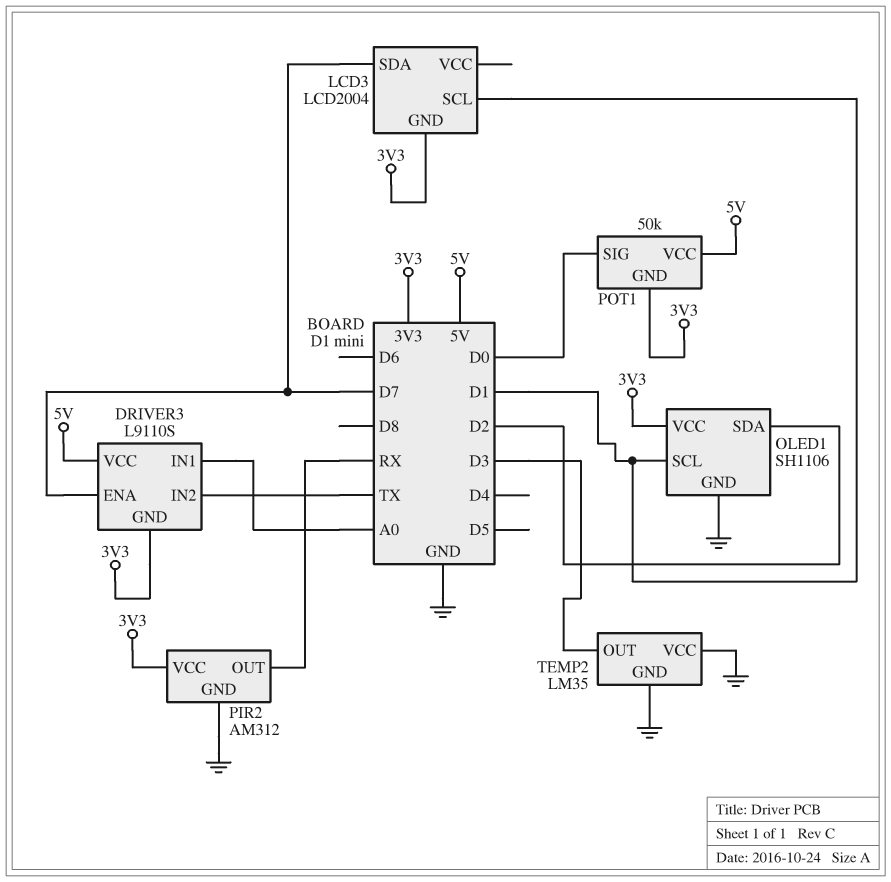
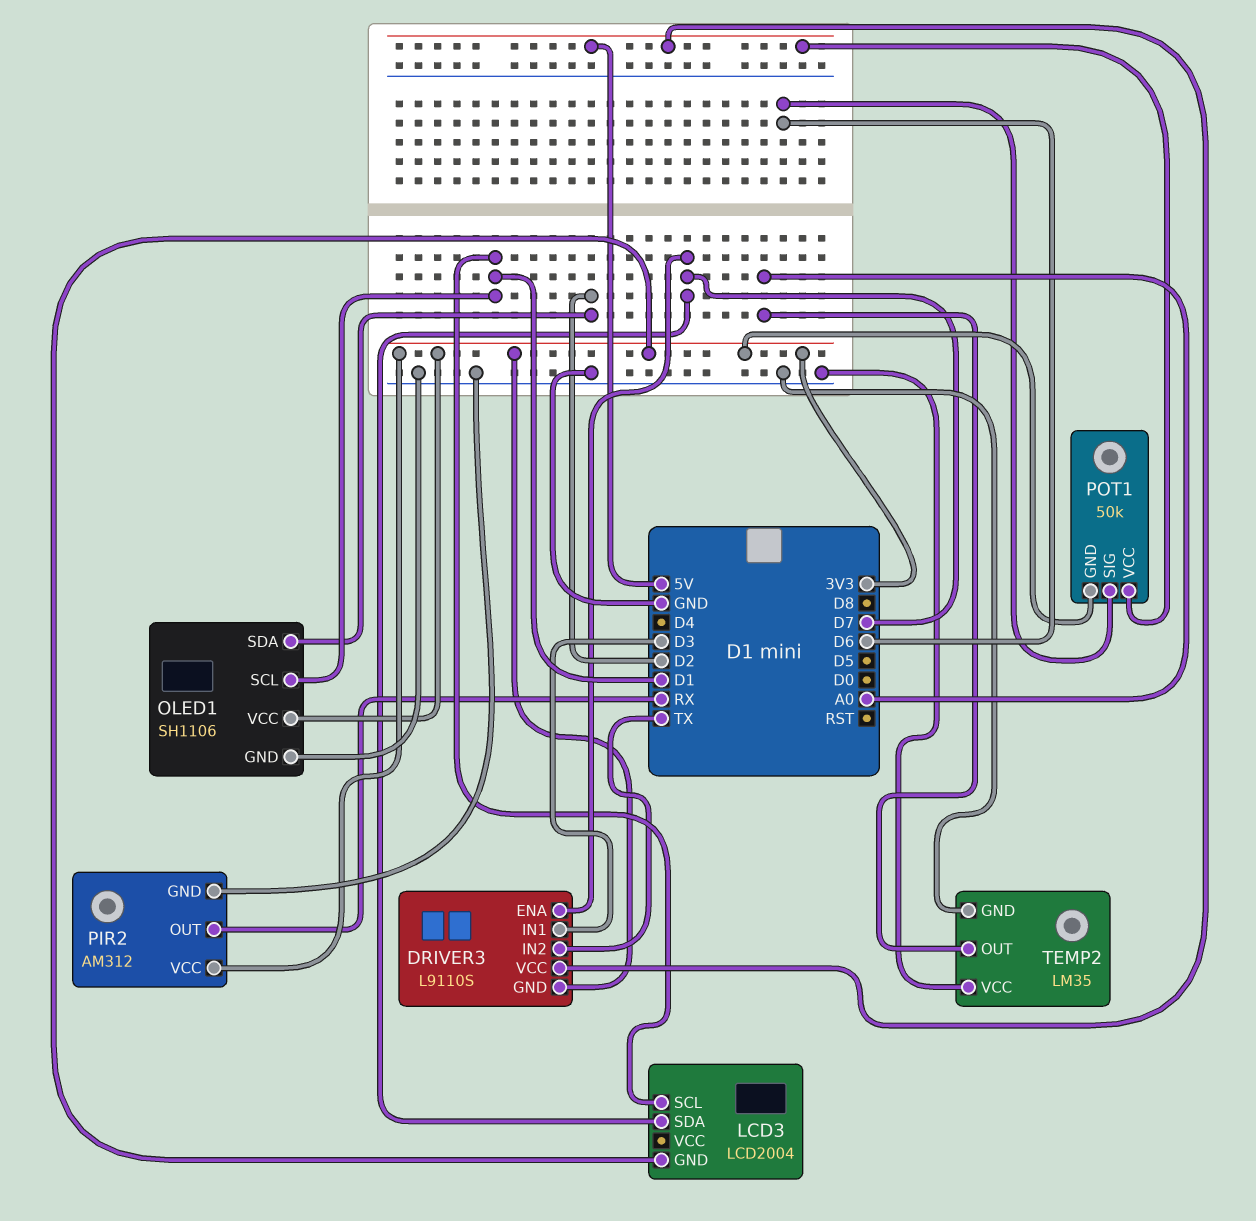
DRIVER3 pin IN1: A0 -> D3
POT1 pin SIG: D0 -> D6
TEMP2 pin OUT: D3 -> A0

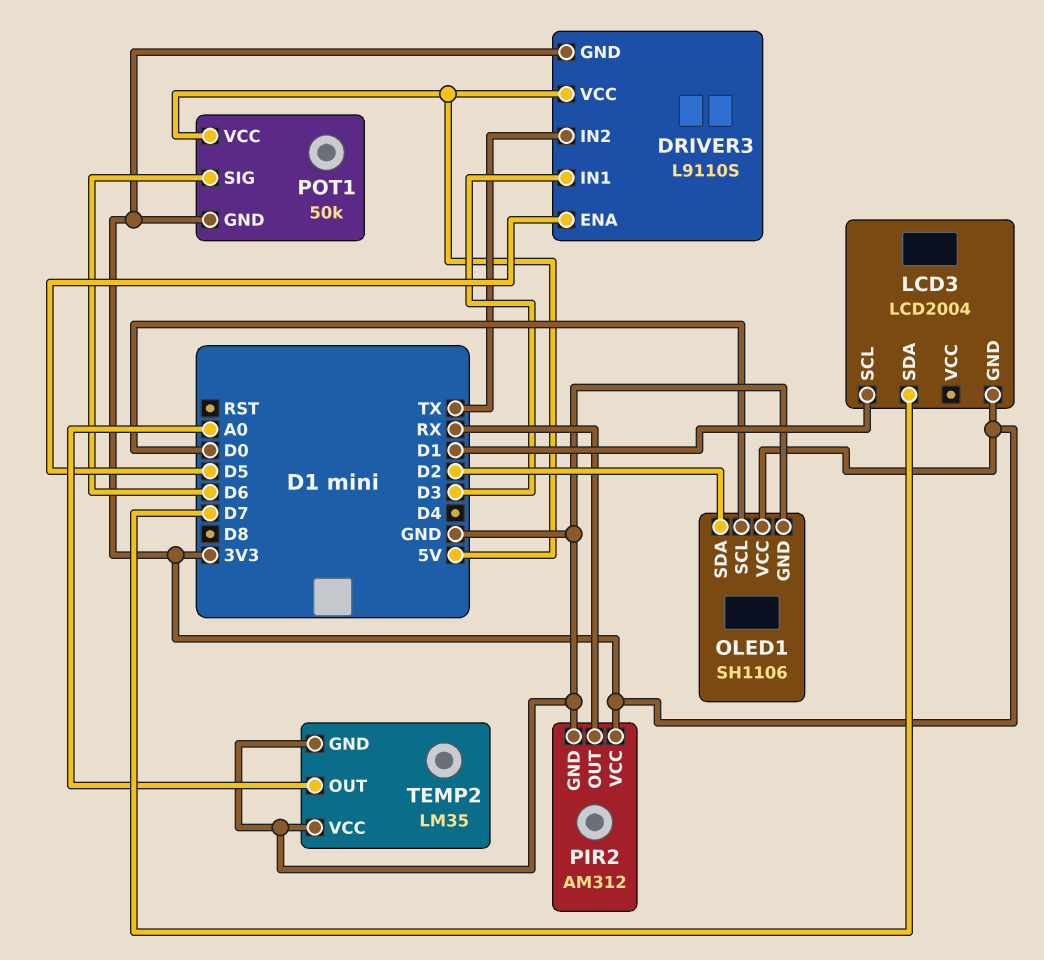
DRIVER3 pin ENA: D7 -> D5
OLED1 pin SCL: D1 -> D0

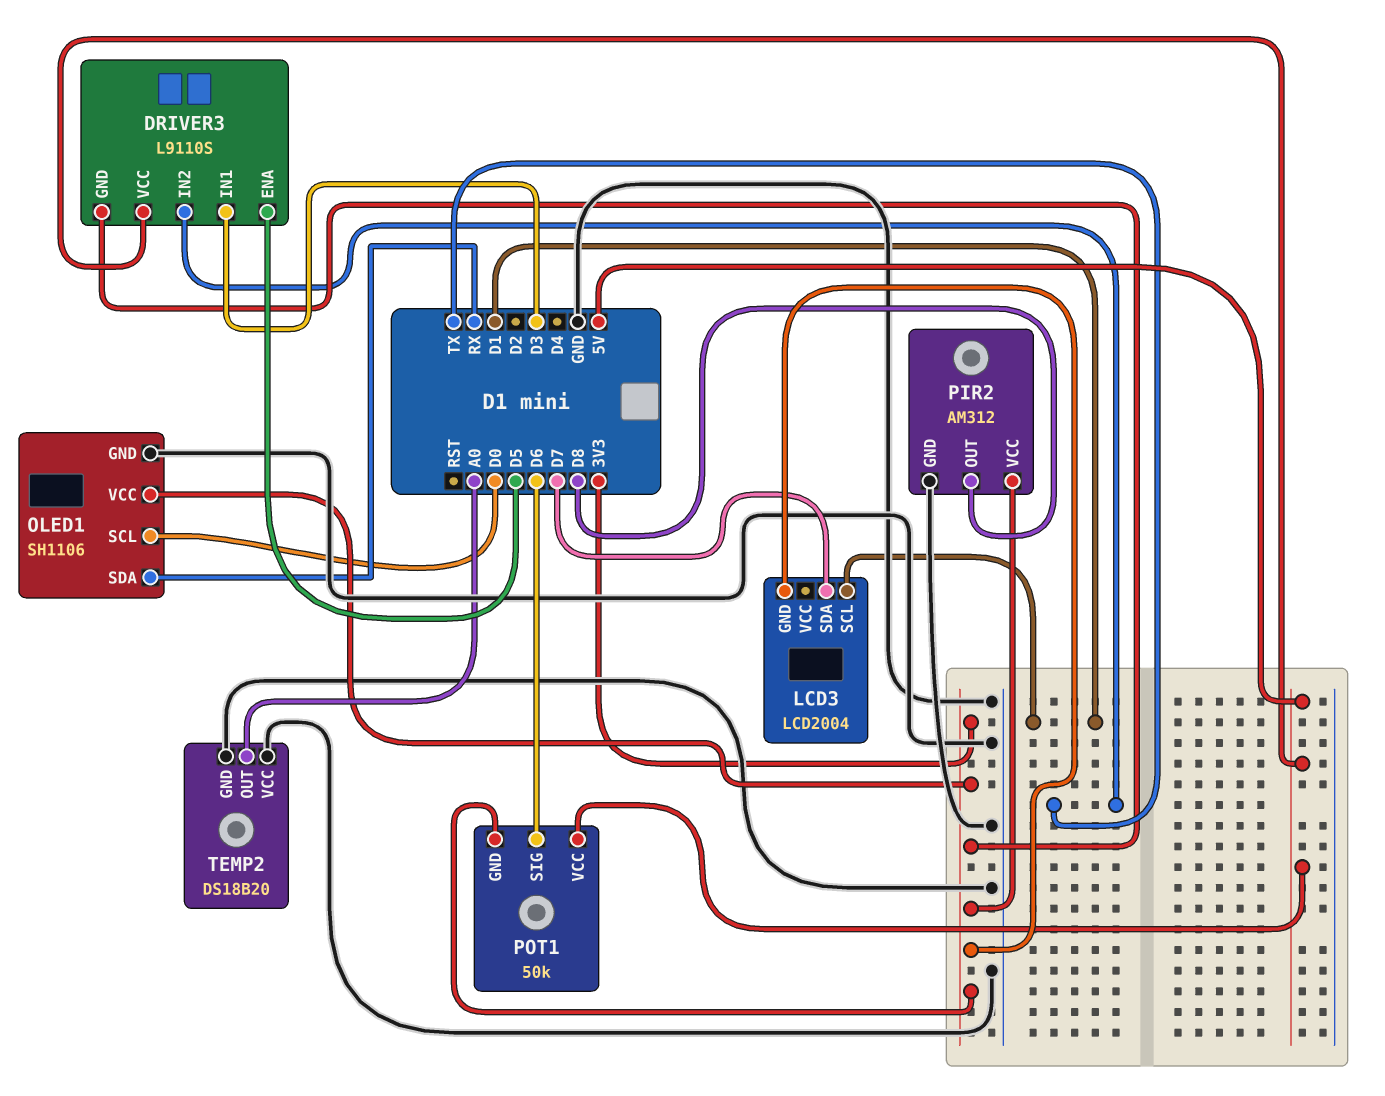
OLED1 pin SDA: D2 -> RX
PIR2 pin OUT: RX -> D8
TEMP2: LM35 -> DS18B20

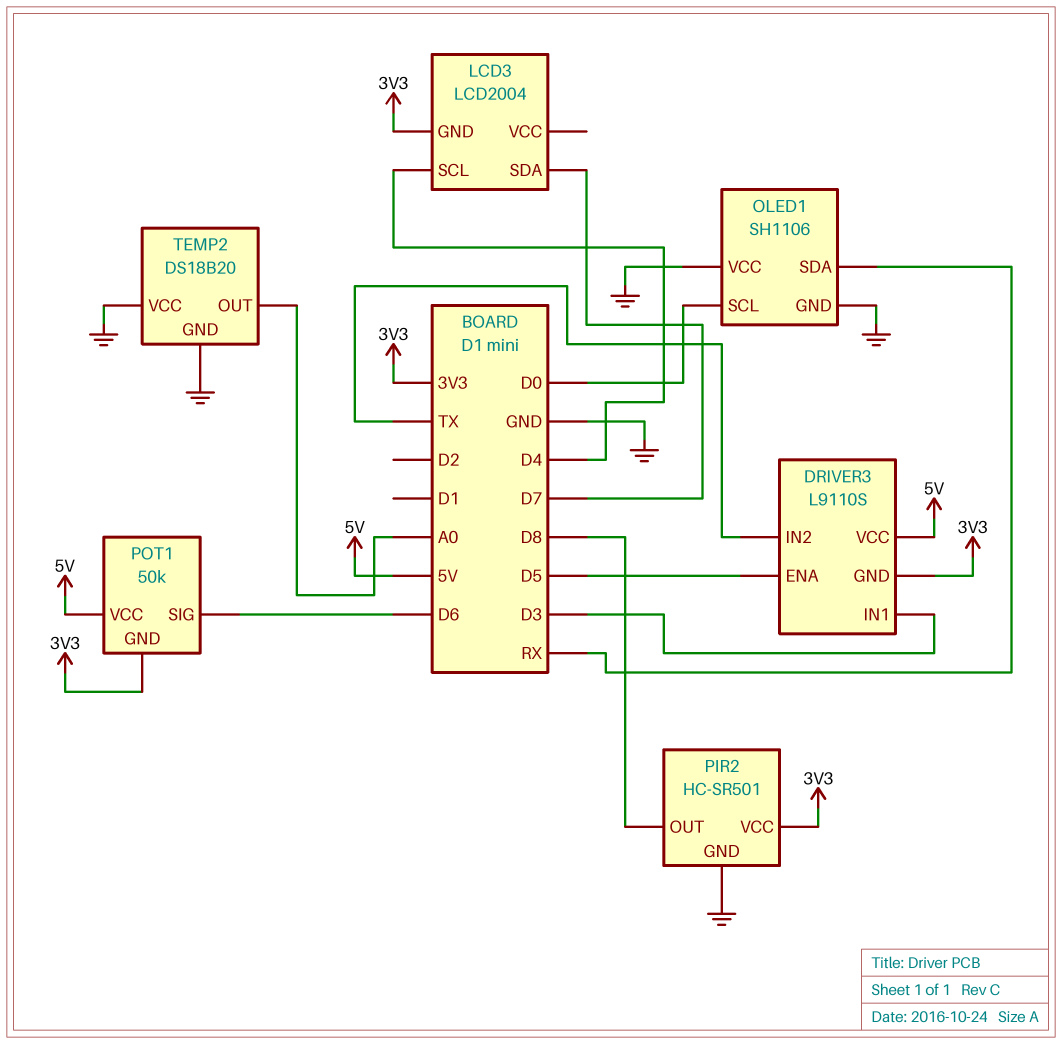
LCD3 pin SCL: D1 -> D4
OLED1 pin VCC: 3V3 -> GND
PIR2: AM312 -> HC-SR501

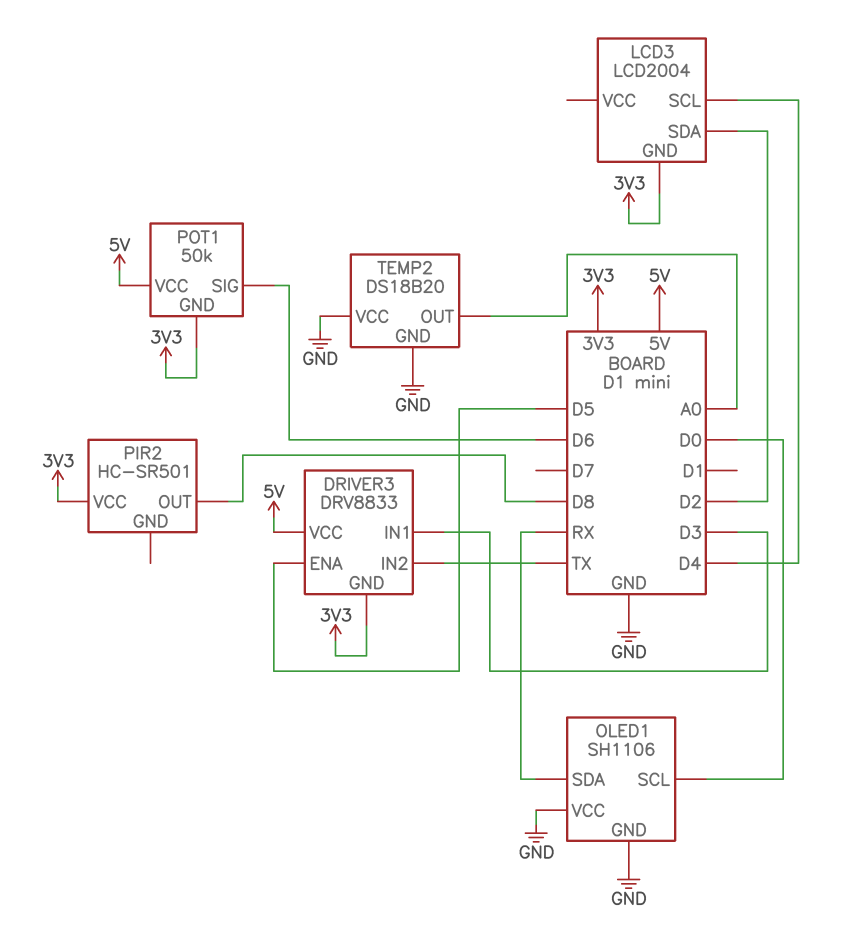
DRIVER3: L9110S -> DRV8833
LCD3 pin SDA: D7 -> D2
PIR2 pin GND: GND -> none

